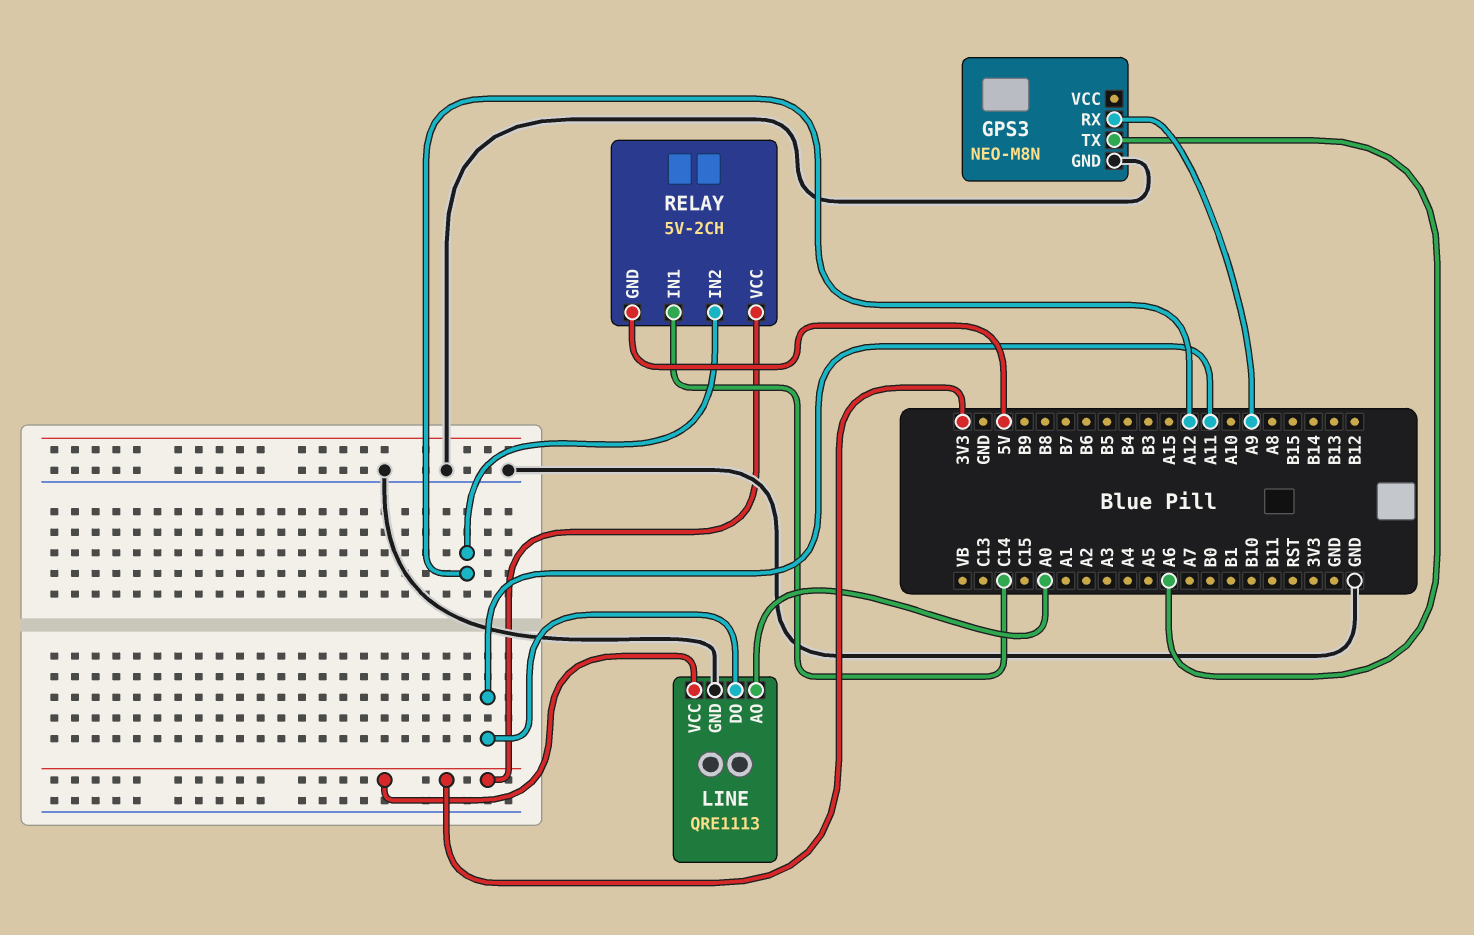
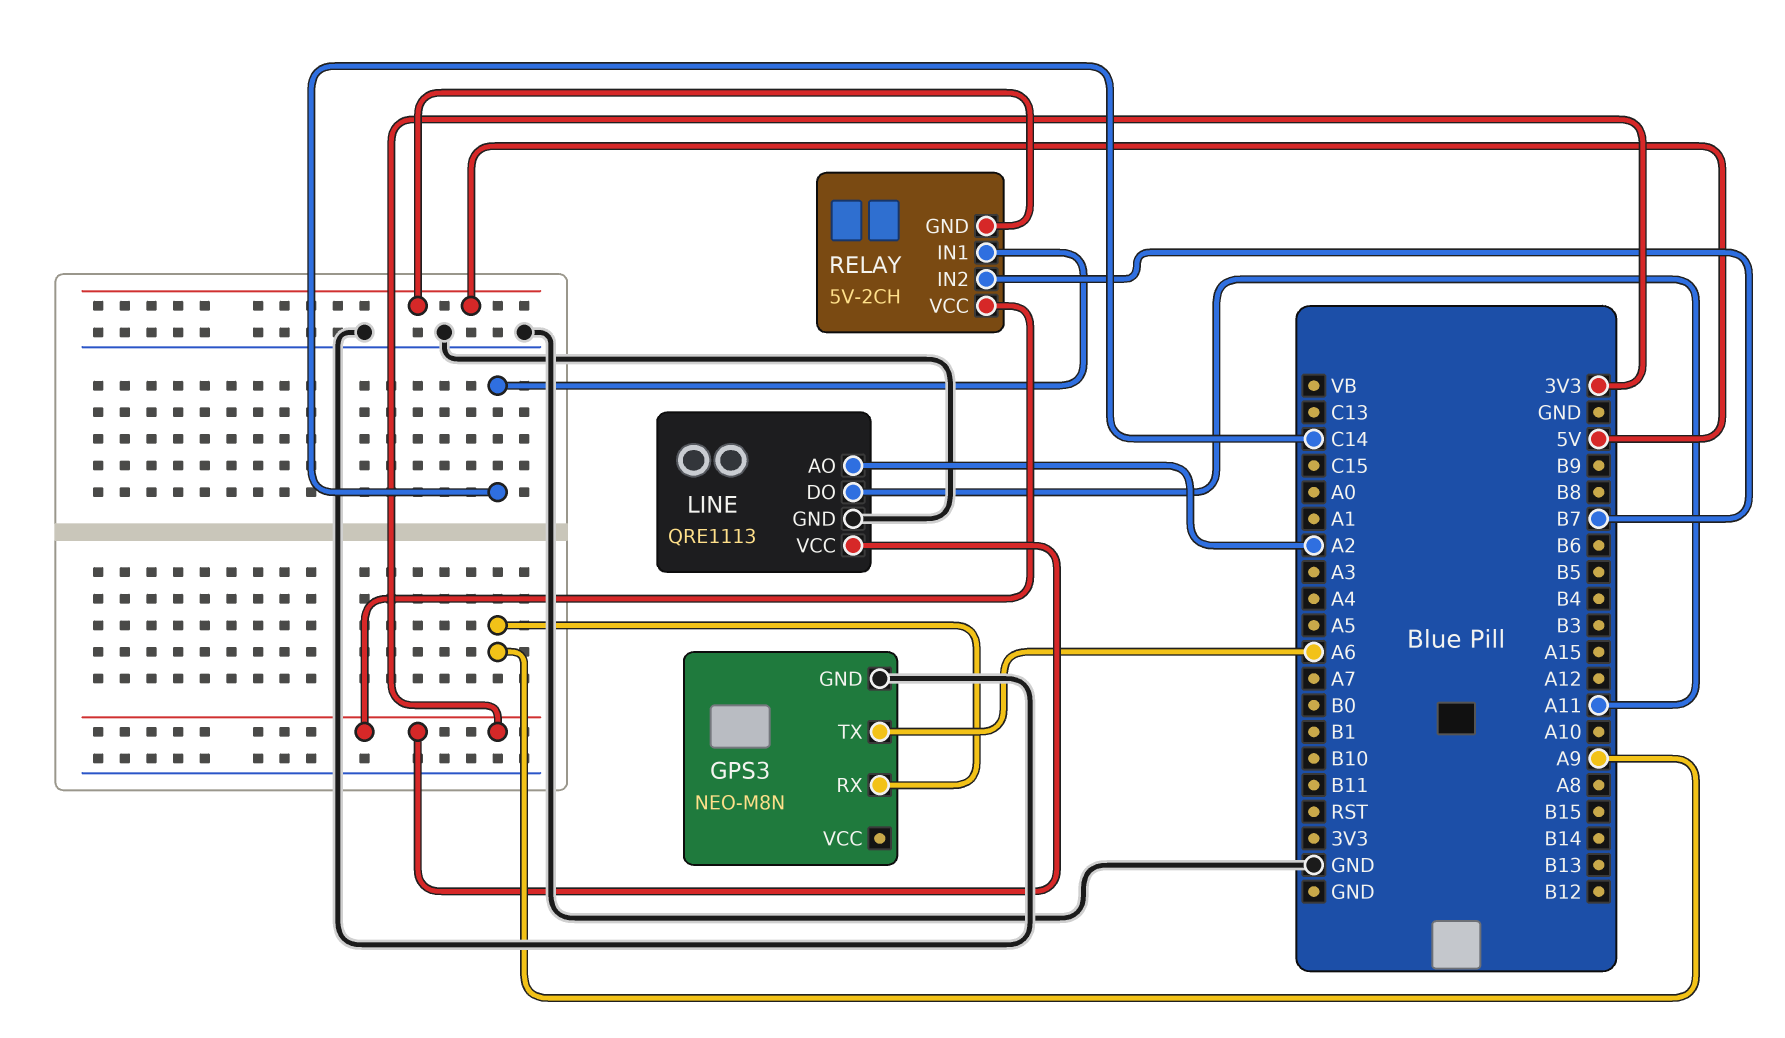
LINE pin AO: A0 -> A2
RELAY pin IN2: A12 -> B7

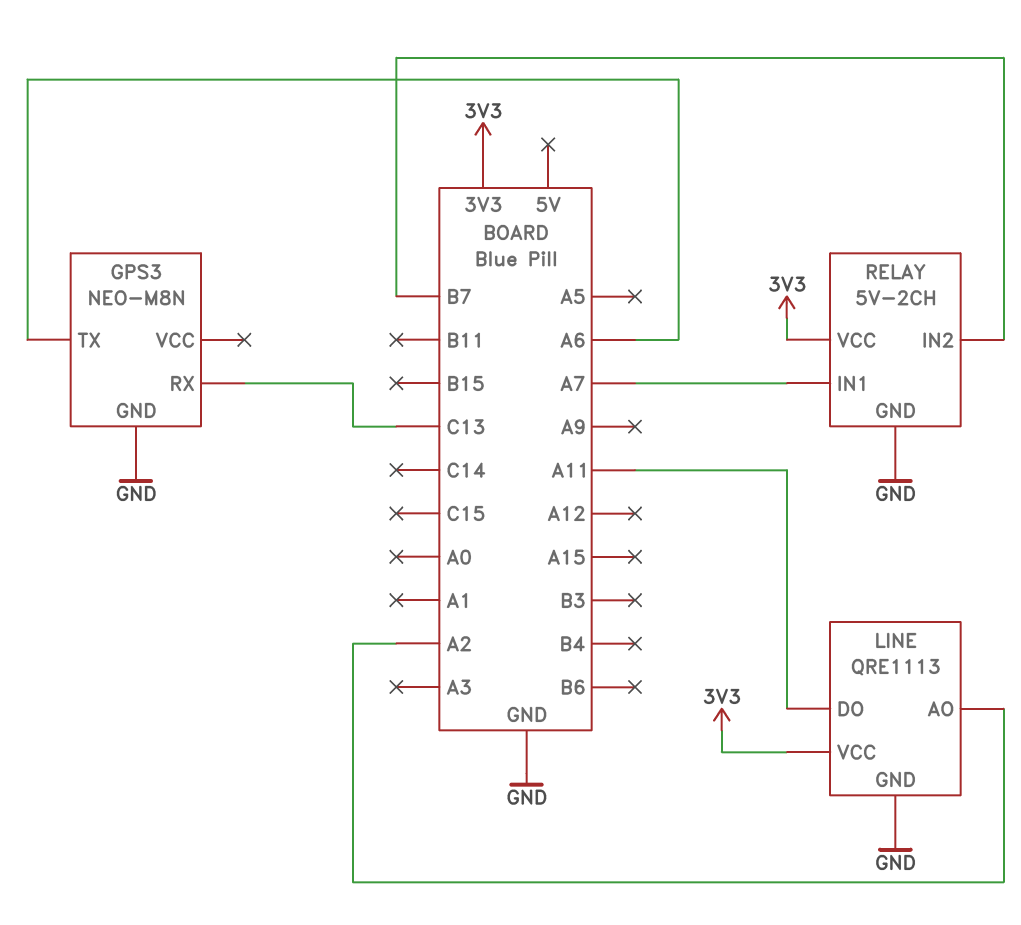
GPS3 pin RX: A9 -> C13
RELAY pin GND: 5V -> GND
RELAY pin IN1: C14 -> A7

